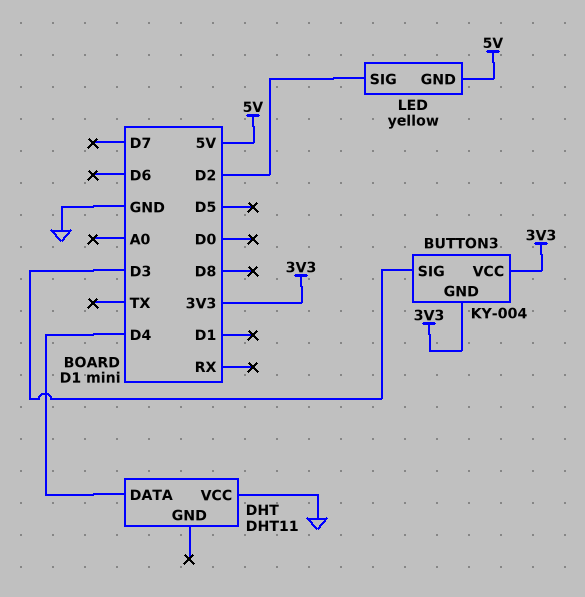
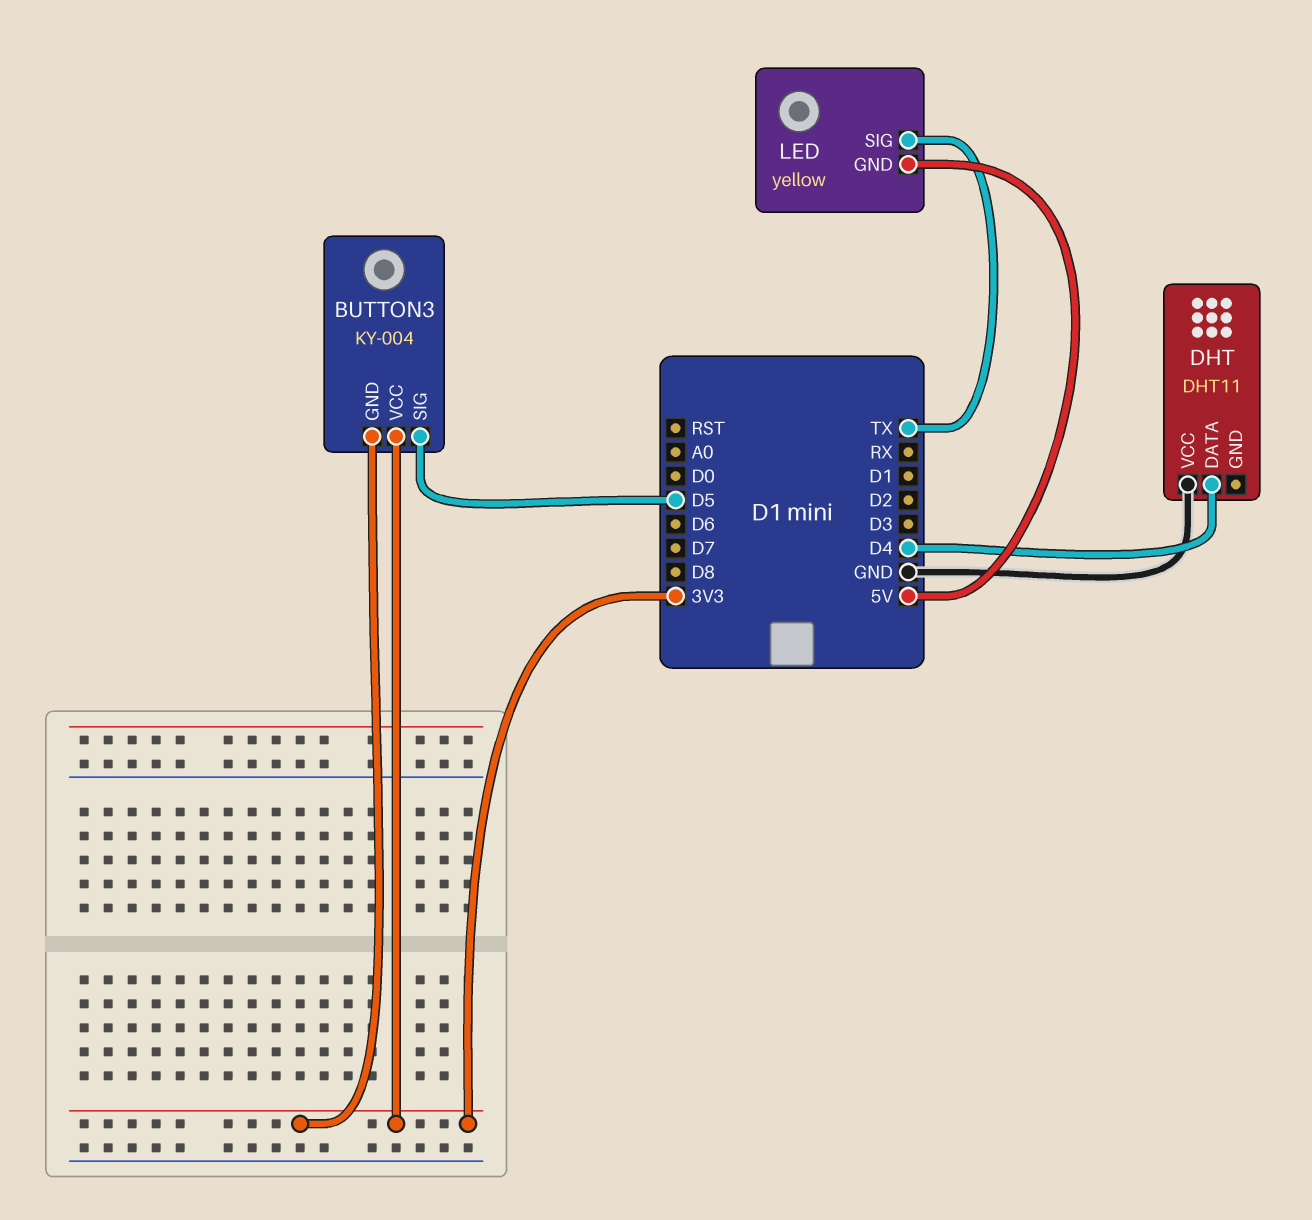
BUTTON3 pin SIG: D3 -> D5
LED pin SIG: D2 -> TX

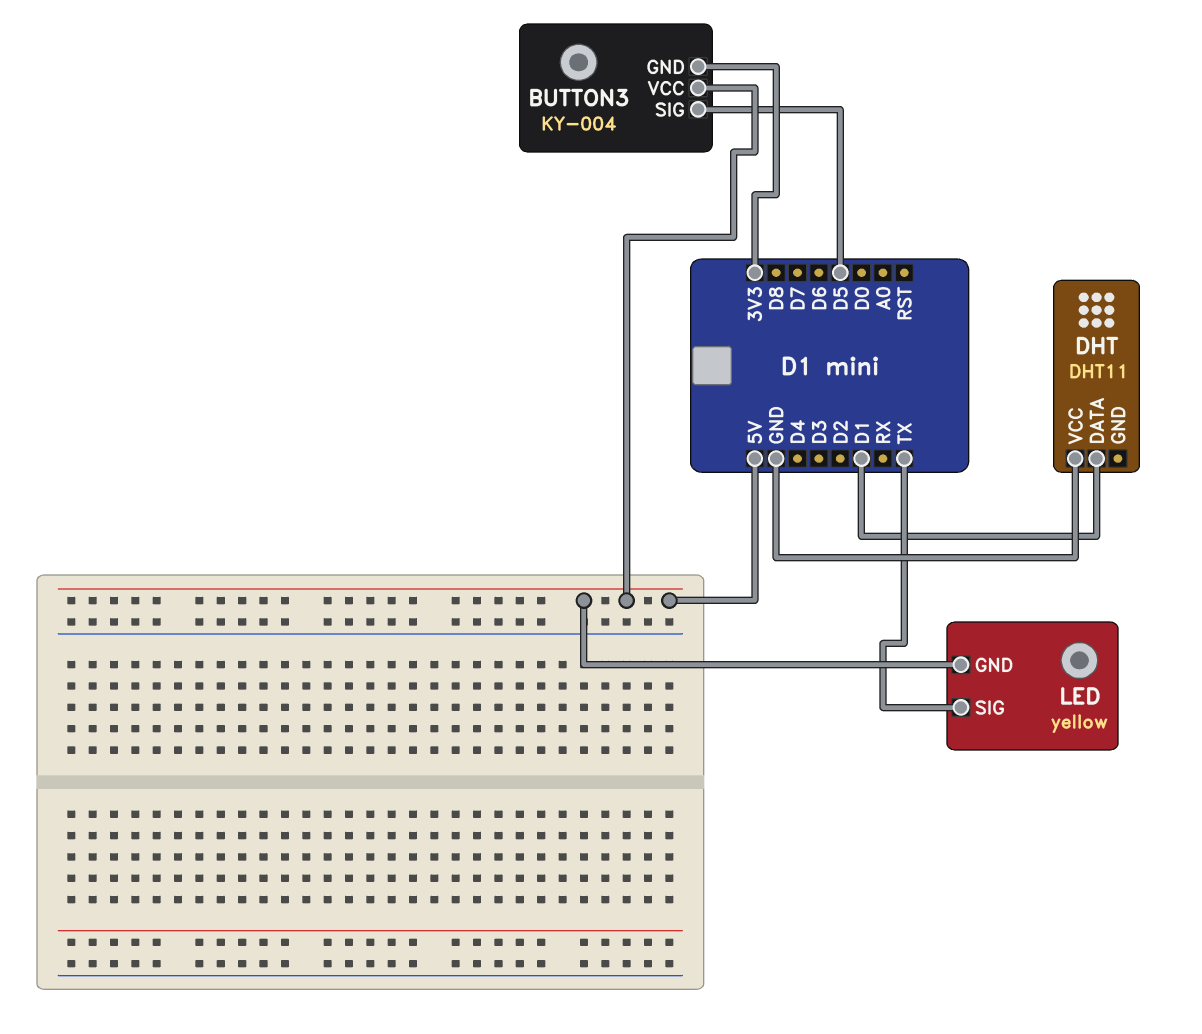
BUTTON3 pin VCC: 3V3 -> 5V
DHT pin DATA: D4 -> D1

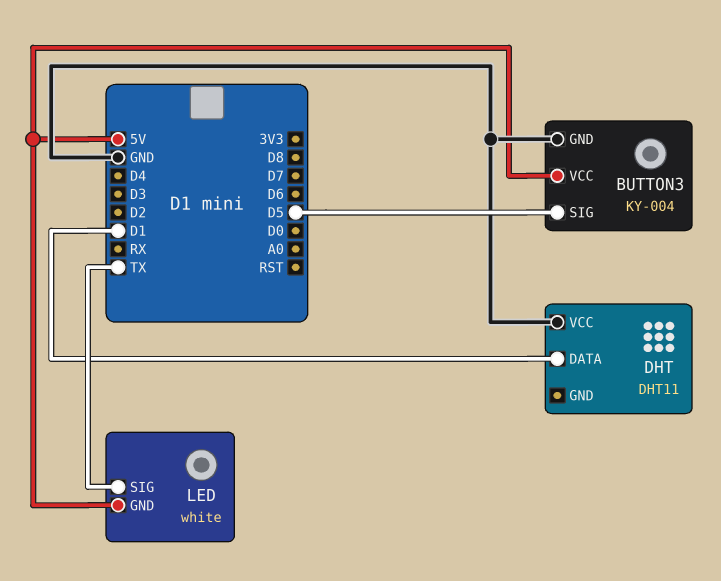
BUTTON3 pin GND: 3V3 -> GND
LED: yellow -> white

